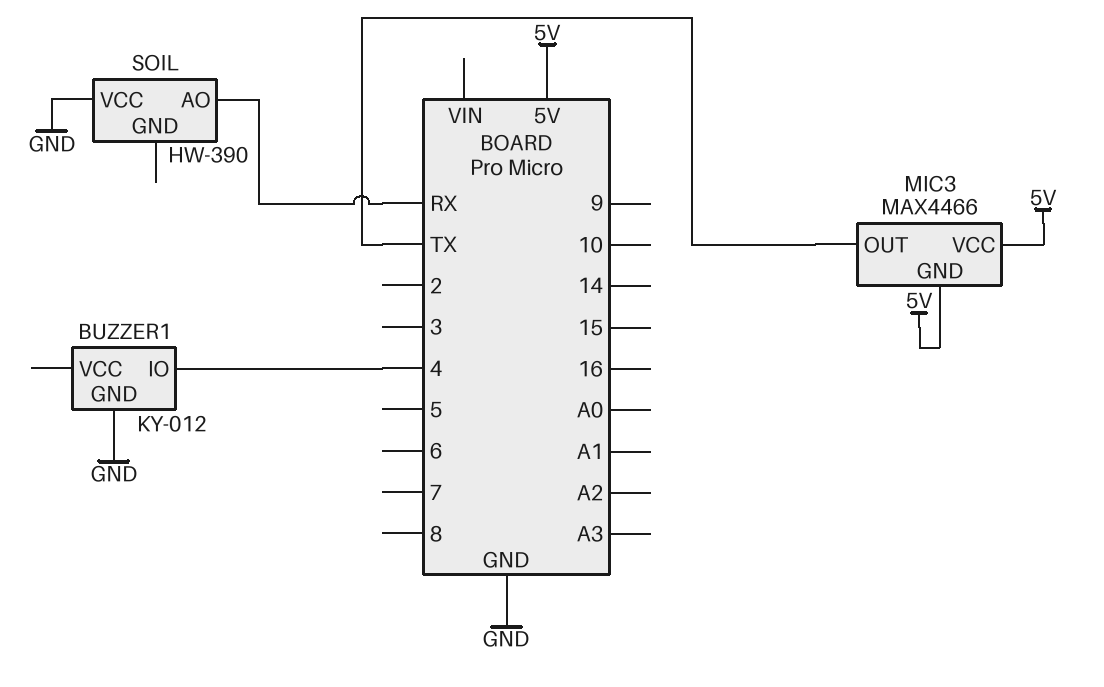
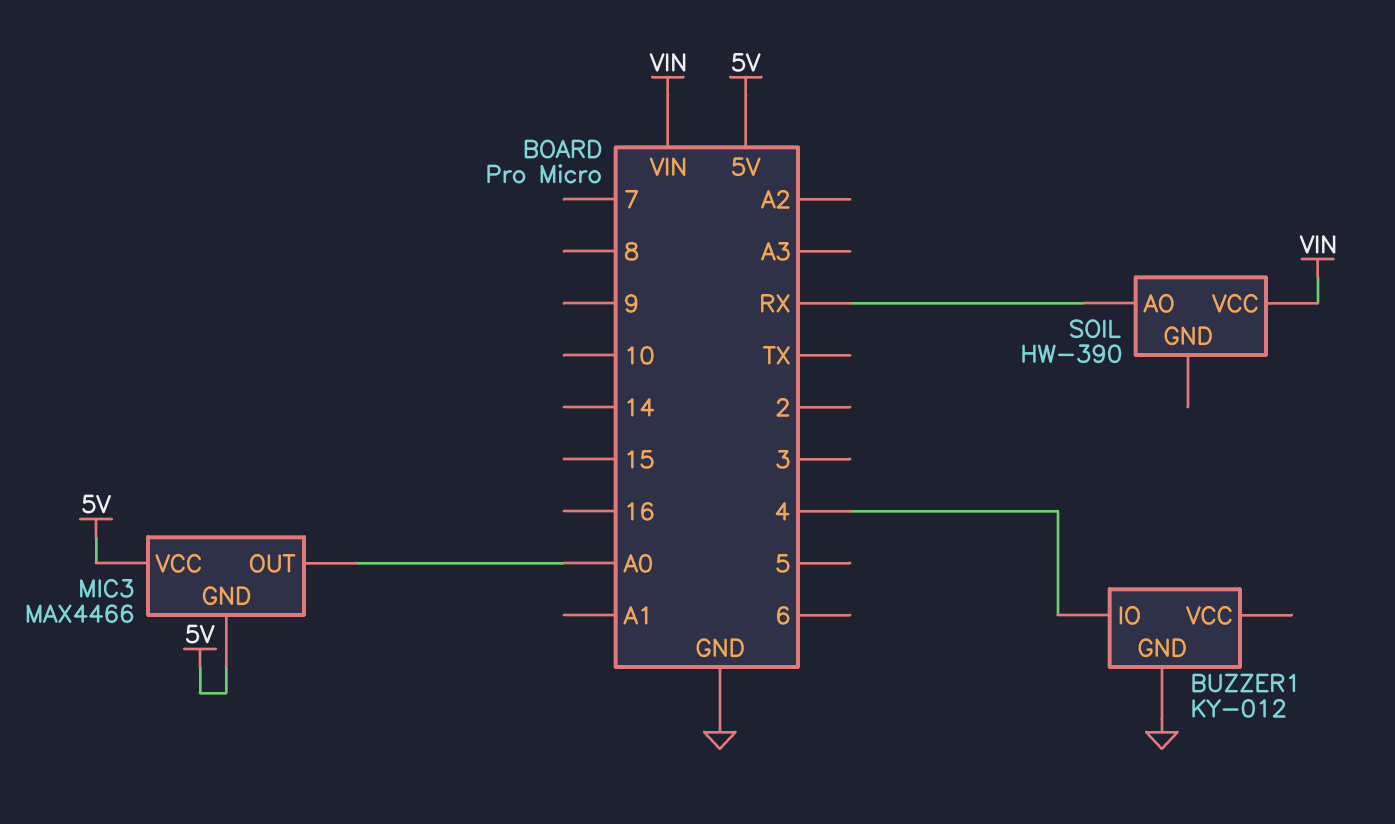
MIC3 pin OUT: TX -> A0
SOIL pin VCC: GND -> VIN

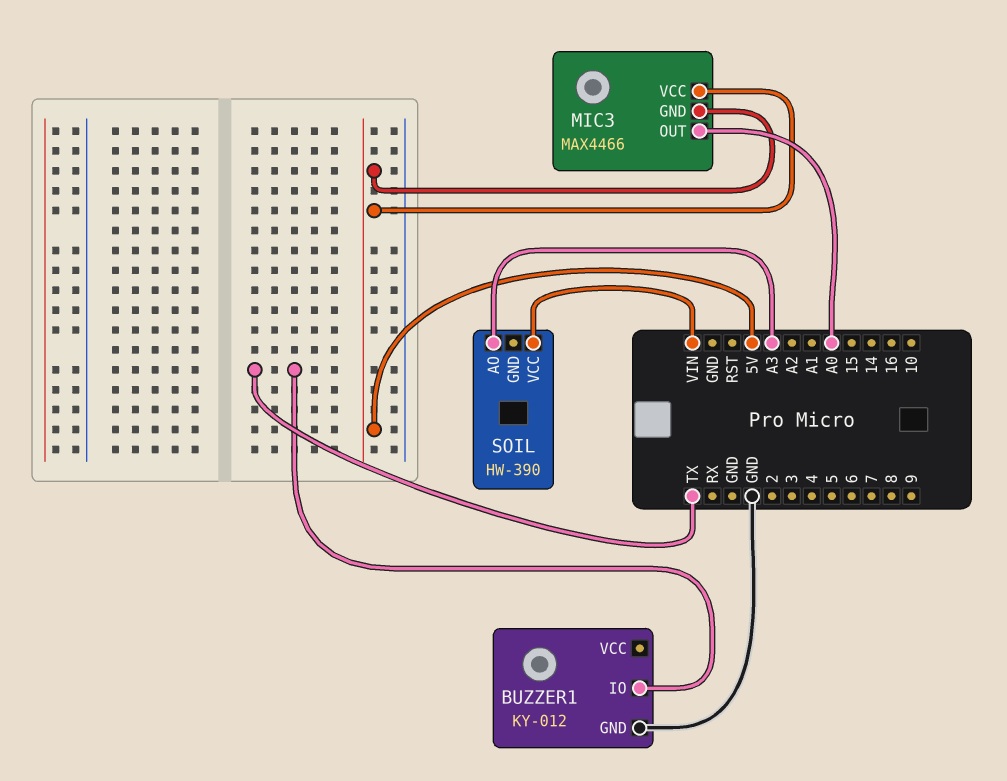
BUZZER1 pin IO: 4 -> TX
SOIL pin AO: RX -> A3

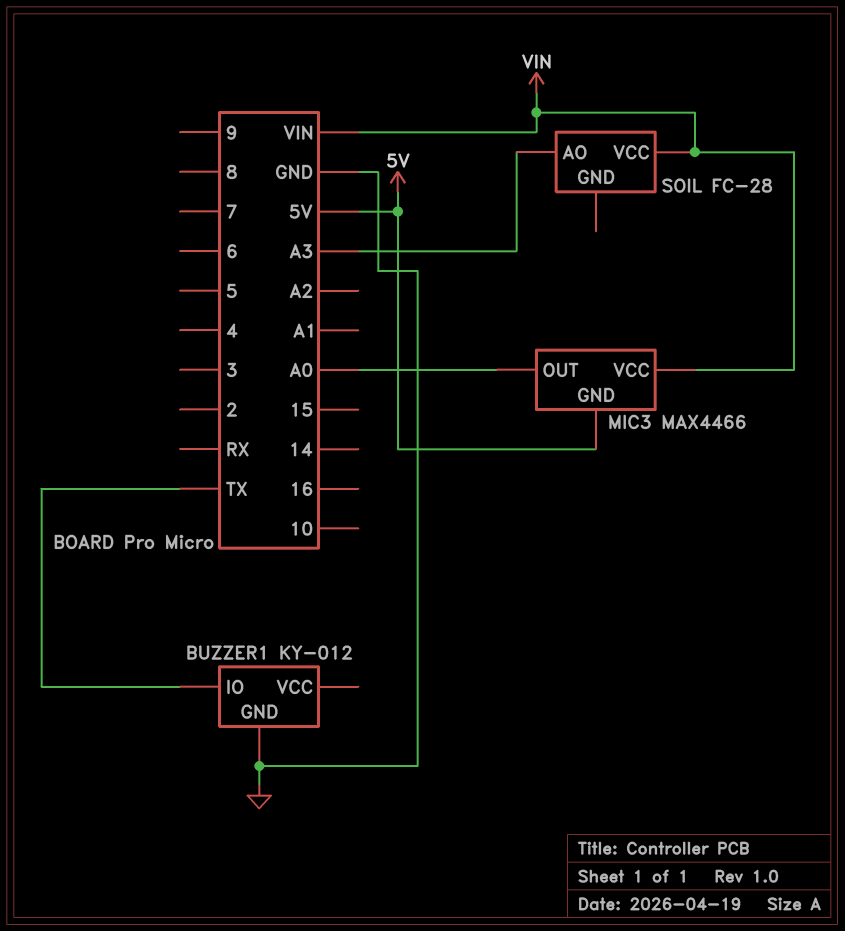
MIC3 pin VCC: 5V -> VIN
SOIL: HW-390 -> FC-28

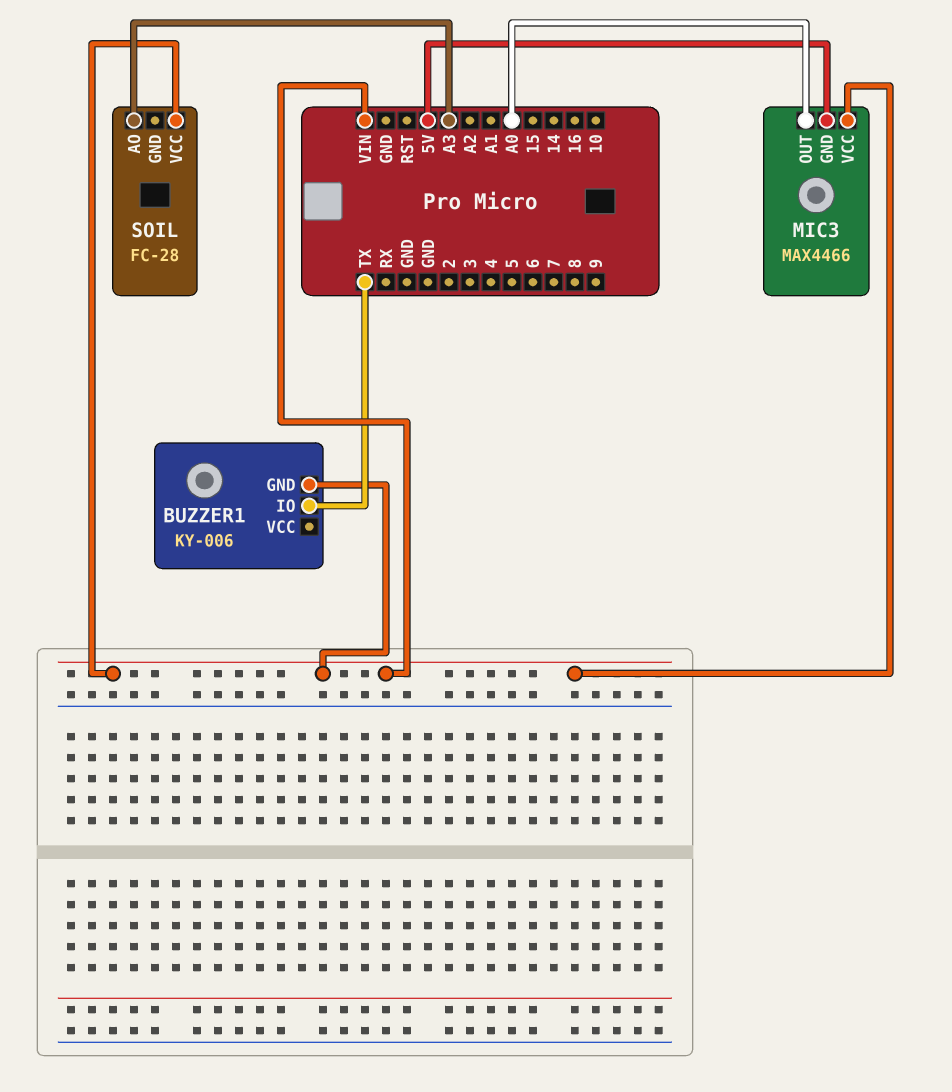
BUZZER1: KY-012 -> KY-006
BUZZER1 pin GND: GND -> VIN

